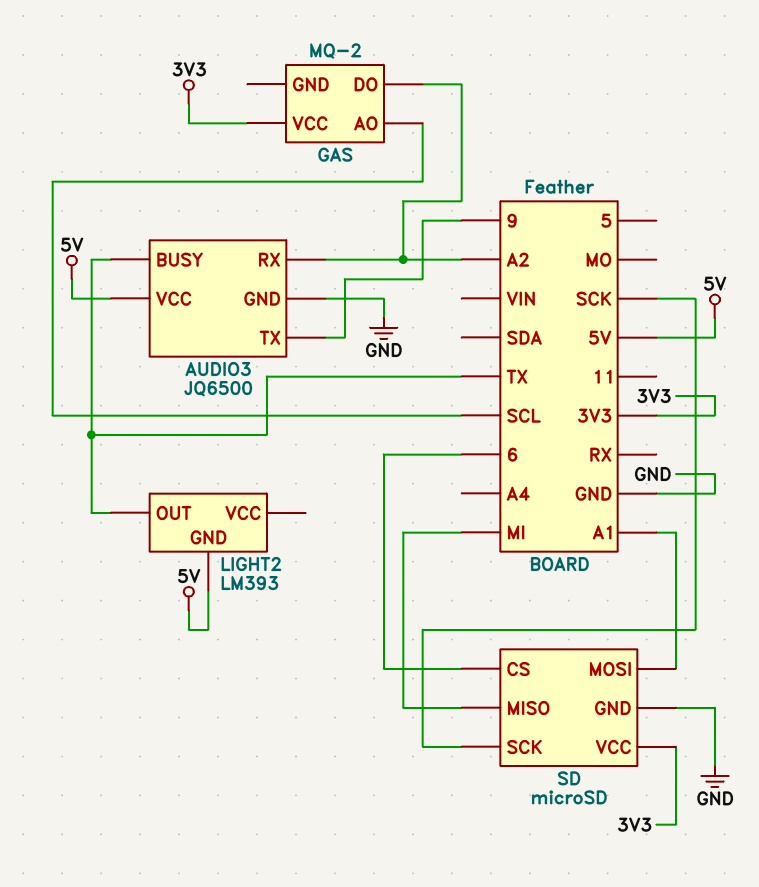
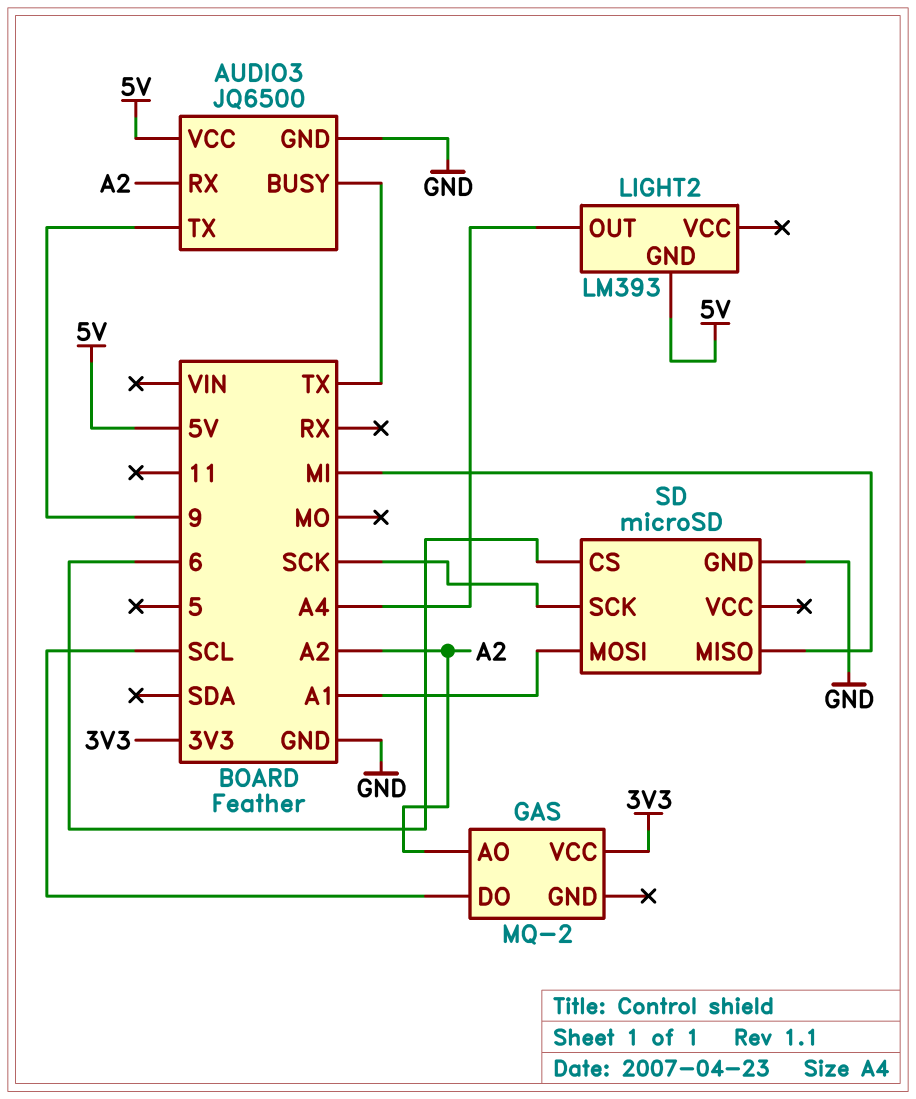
GAS pin AO: SCL -> A2
GAS pin DO: A2 -> SCL
LIGHT2 pin OUT: TX -> A4
SD pin VCC: 3V3 -> none

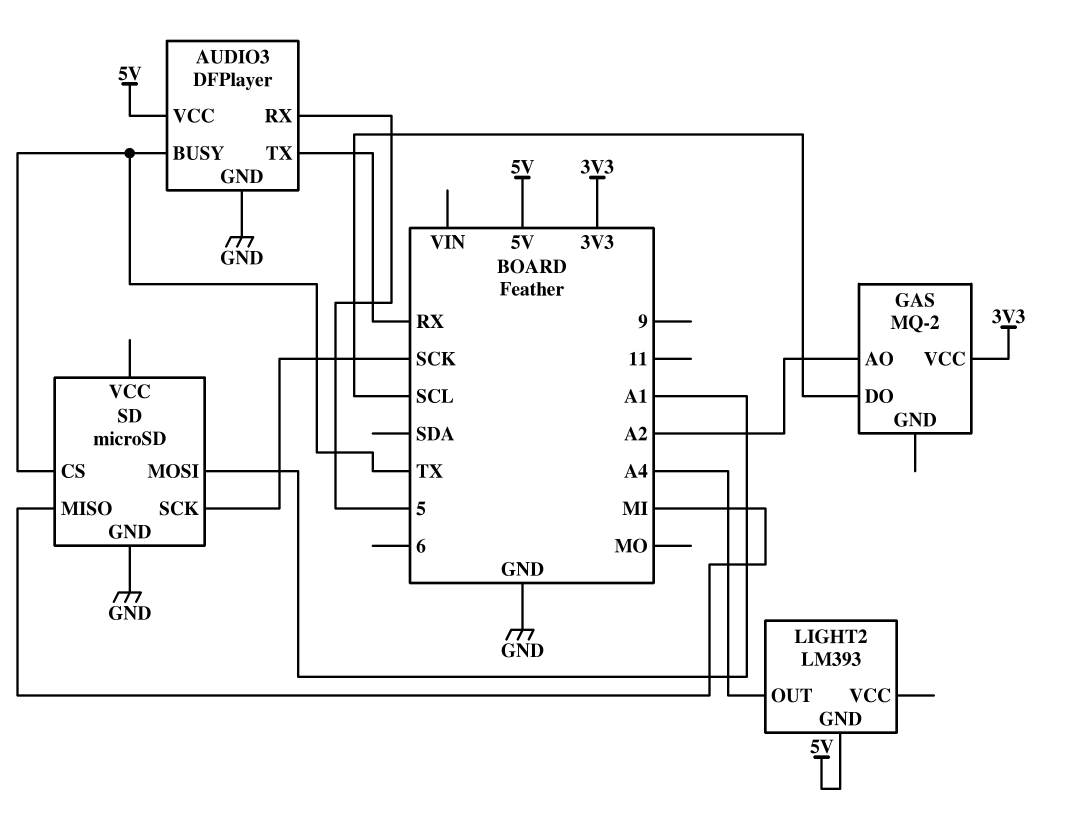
AUDIO3: JQ6500 -> DFPlayer
AUDIO3 pin RX: A2 -> 5
AUDIO3 pin TX: 9 -> RX
SD pin CS: 6 -> TX

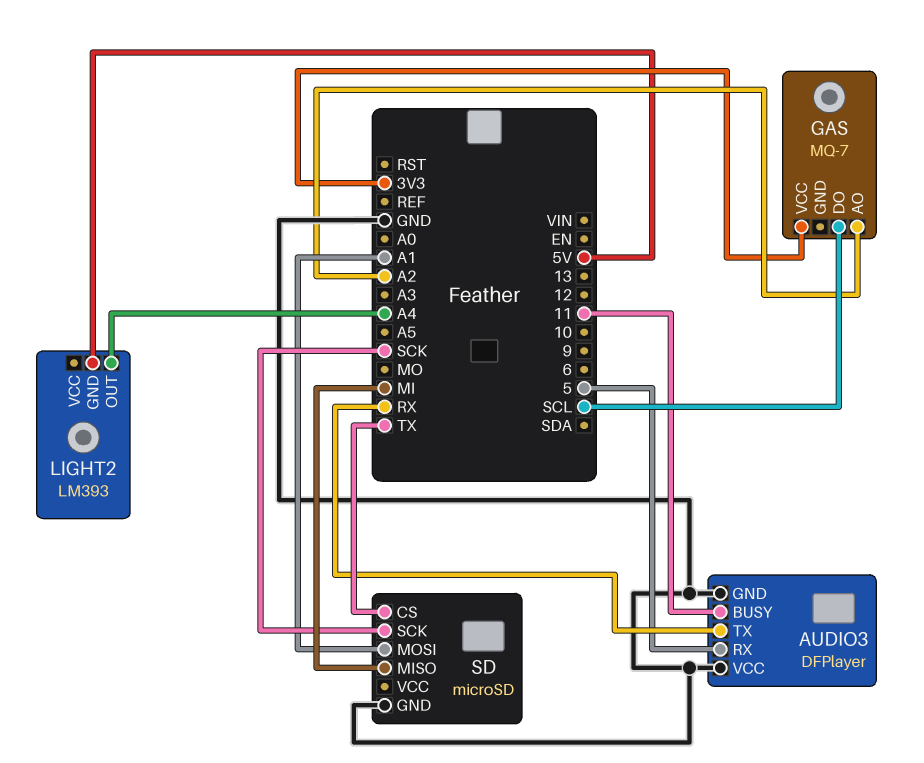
AUDIO3 pin BUSY: TX -> 11
AUDIO3 pin VCC: 5V -> GND
GAS: MQ-2 -> MQ-7

